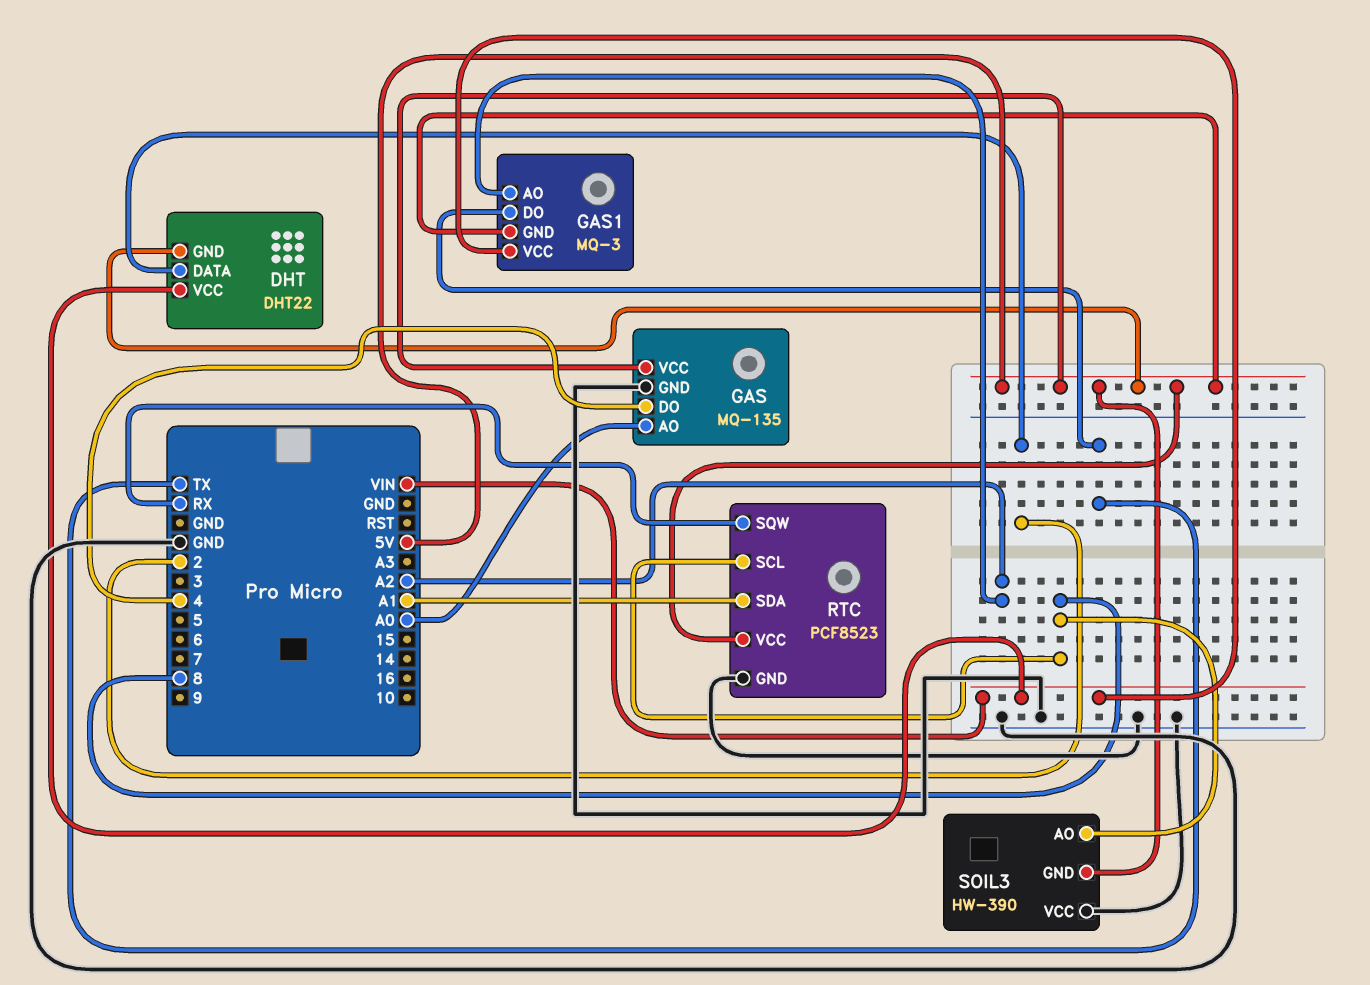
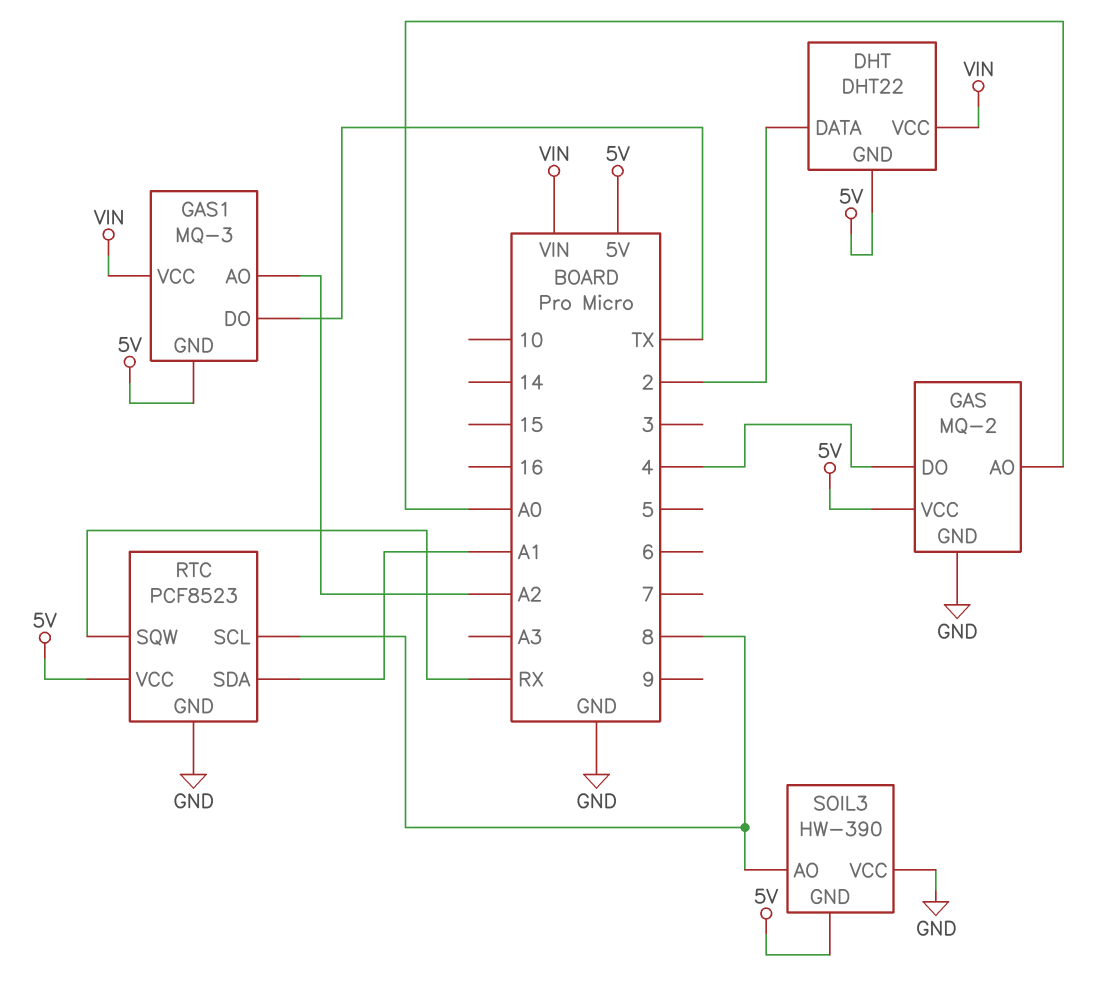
GAS: MQ-135 -> MQ-2

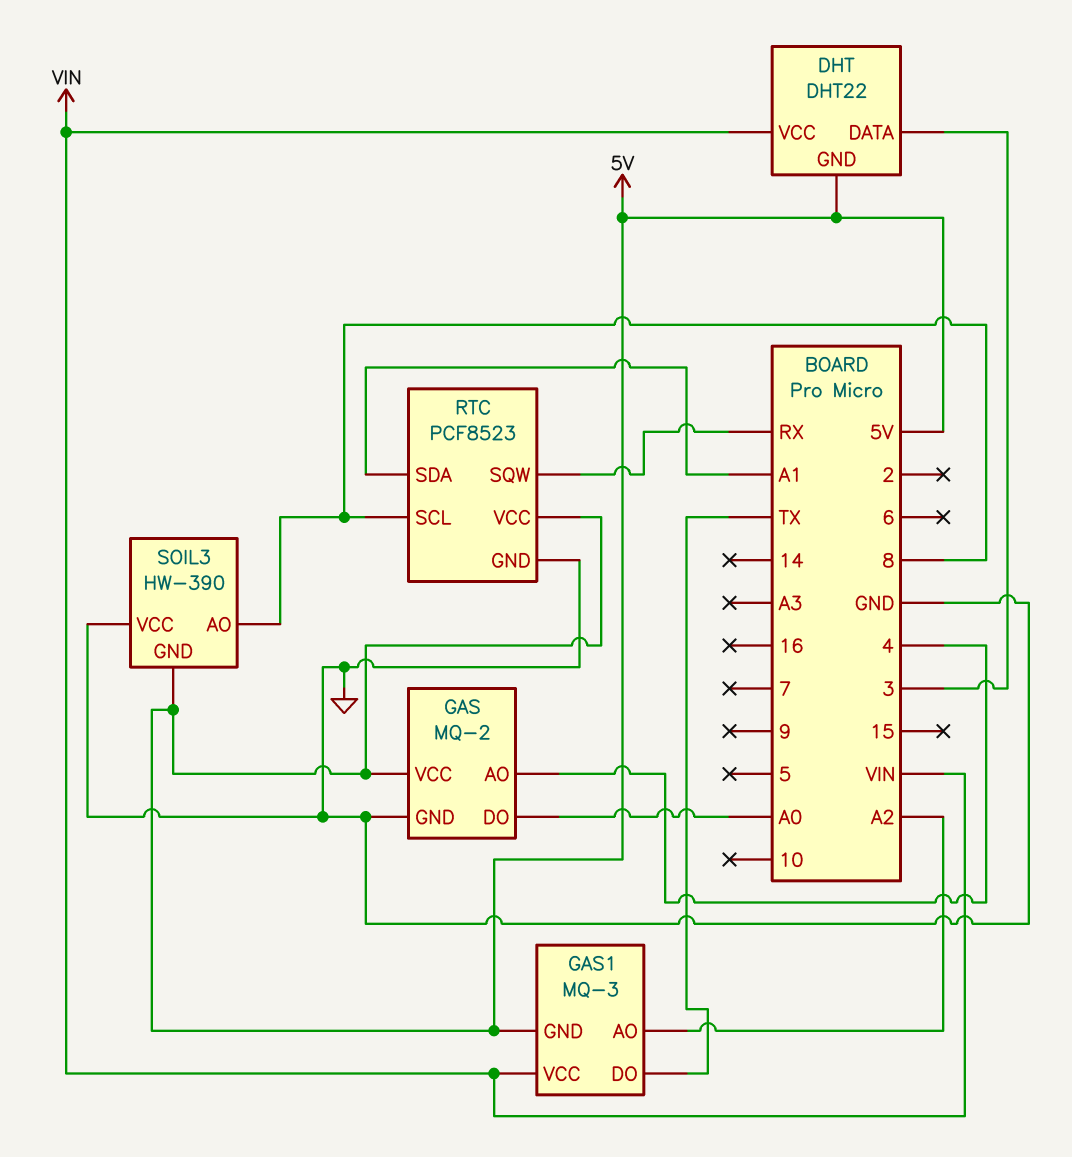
DHT pin DATA: 2 -> 3
GAS pin AO: A0 -> 4
GAS pin DO: 4 -> A0

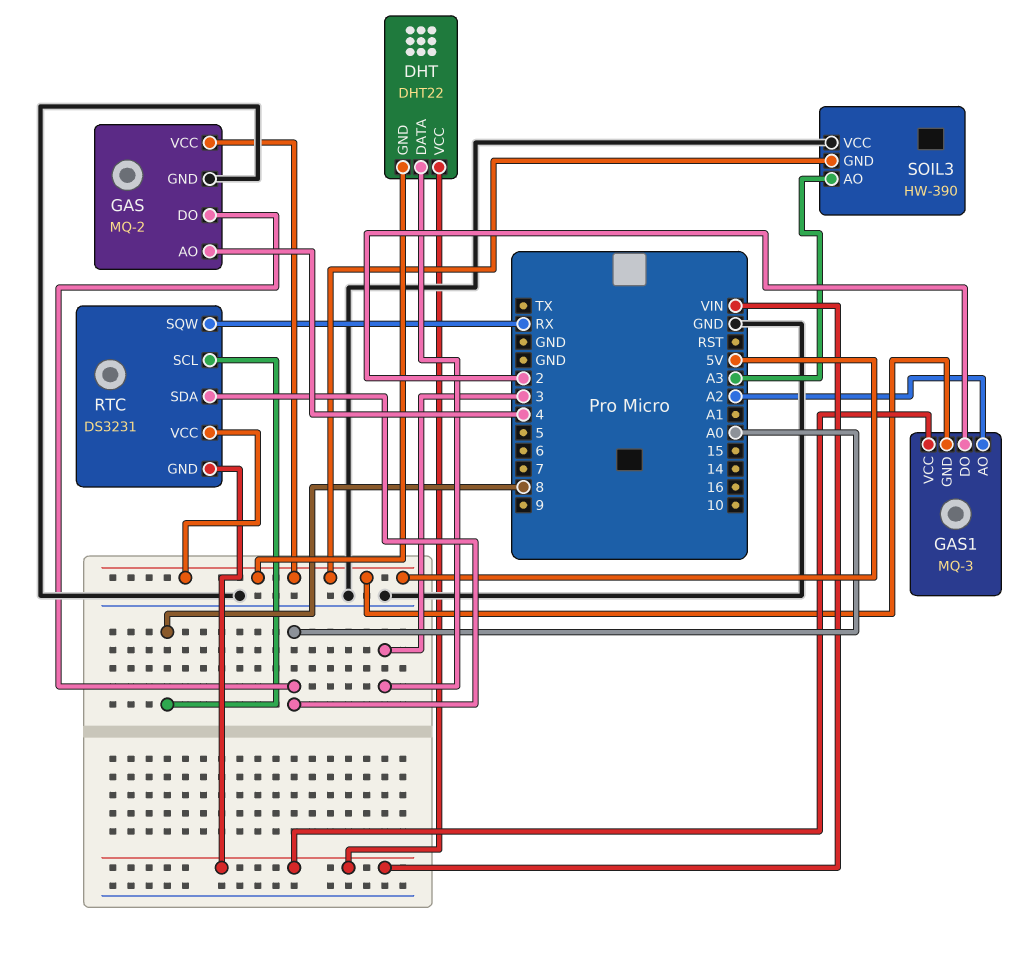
GAS1 pin DO: TX -> 2
RTC: PCF8523 -> DS3231
RTC pin GND: GND -> VIN
RTC pin SDA: A1 -> A0
SOIL3 pin AO: 8 -> A3

